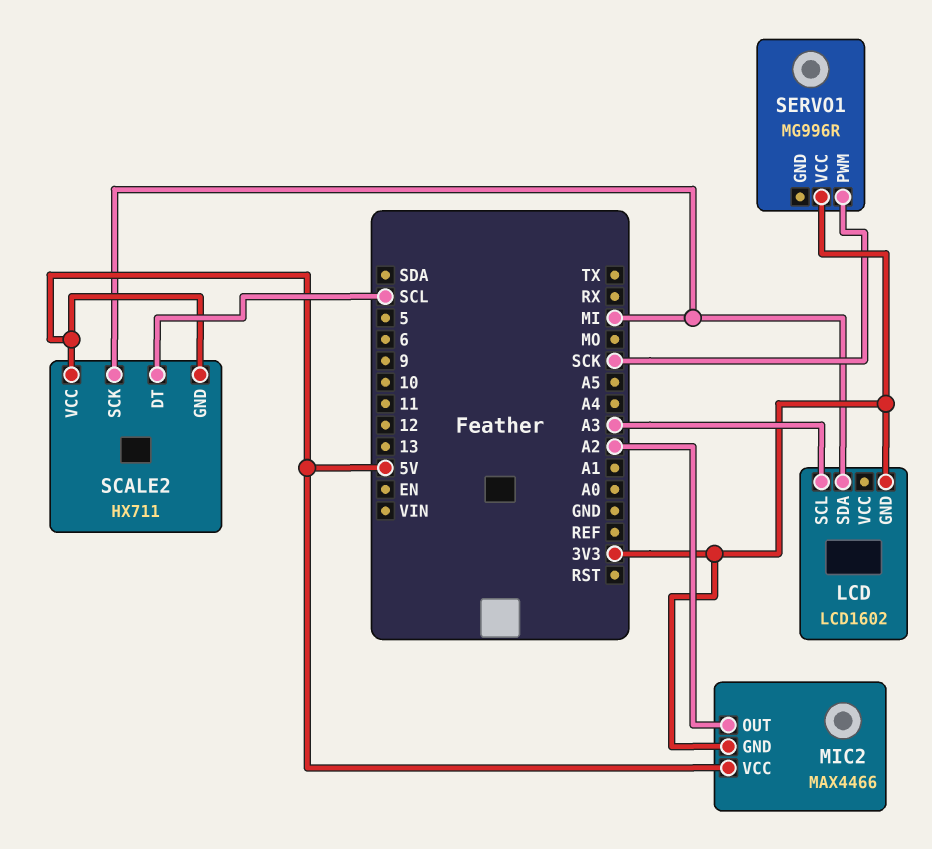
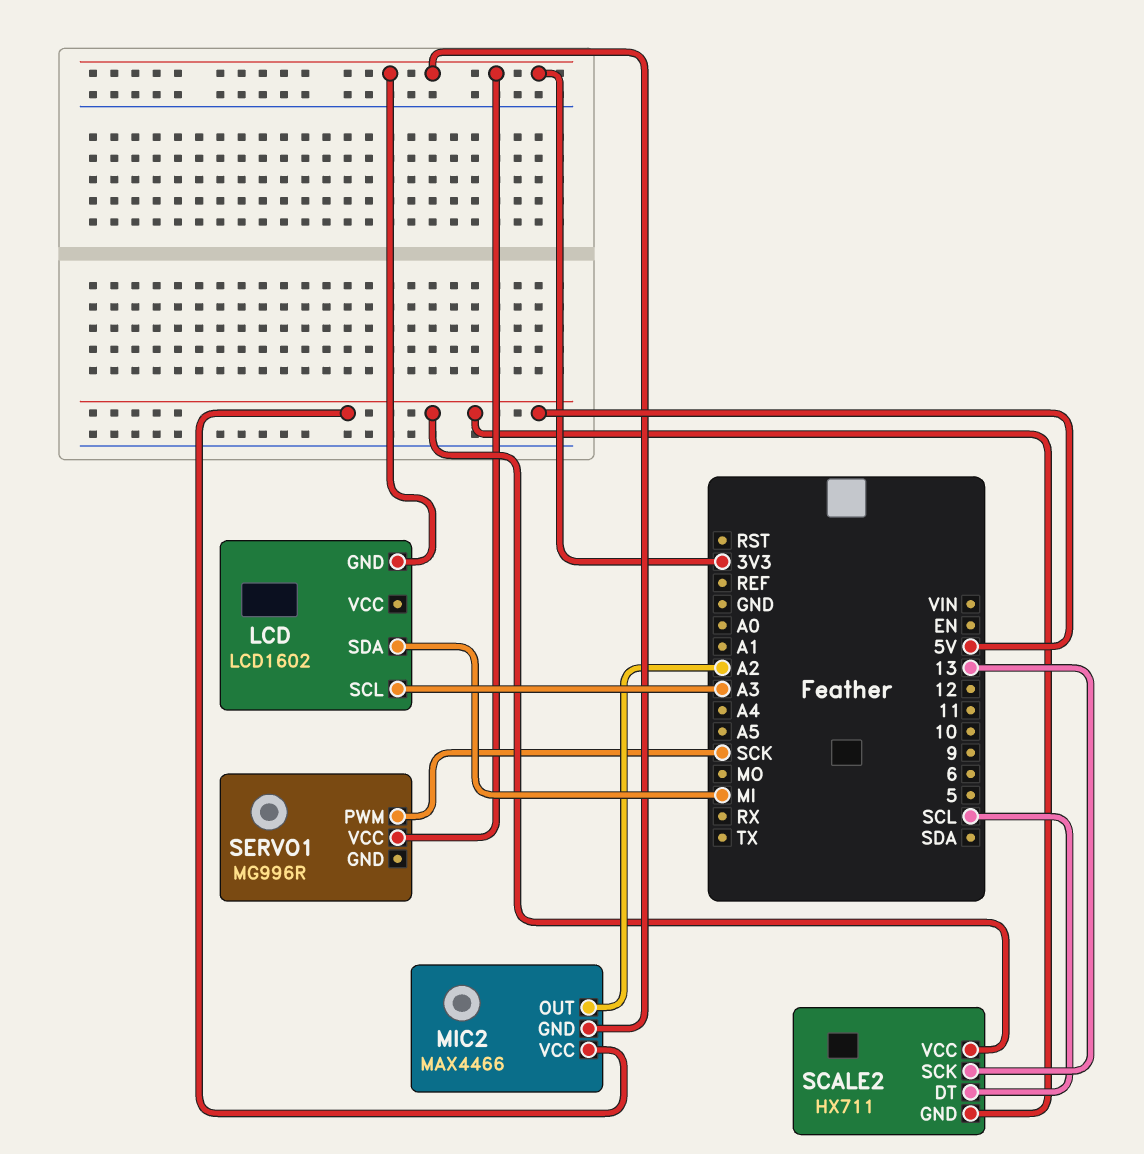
SCALE2 pin SCK: MI -> 13

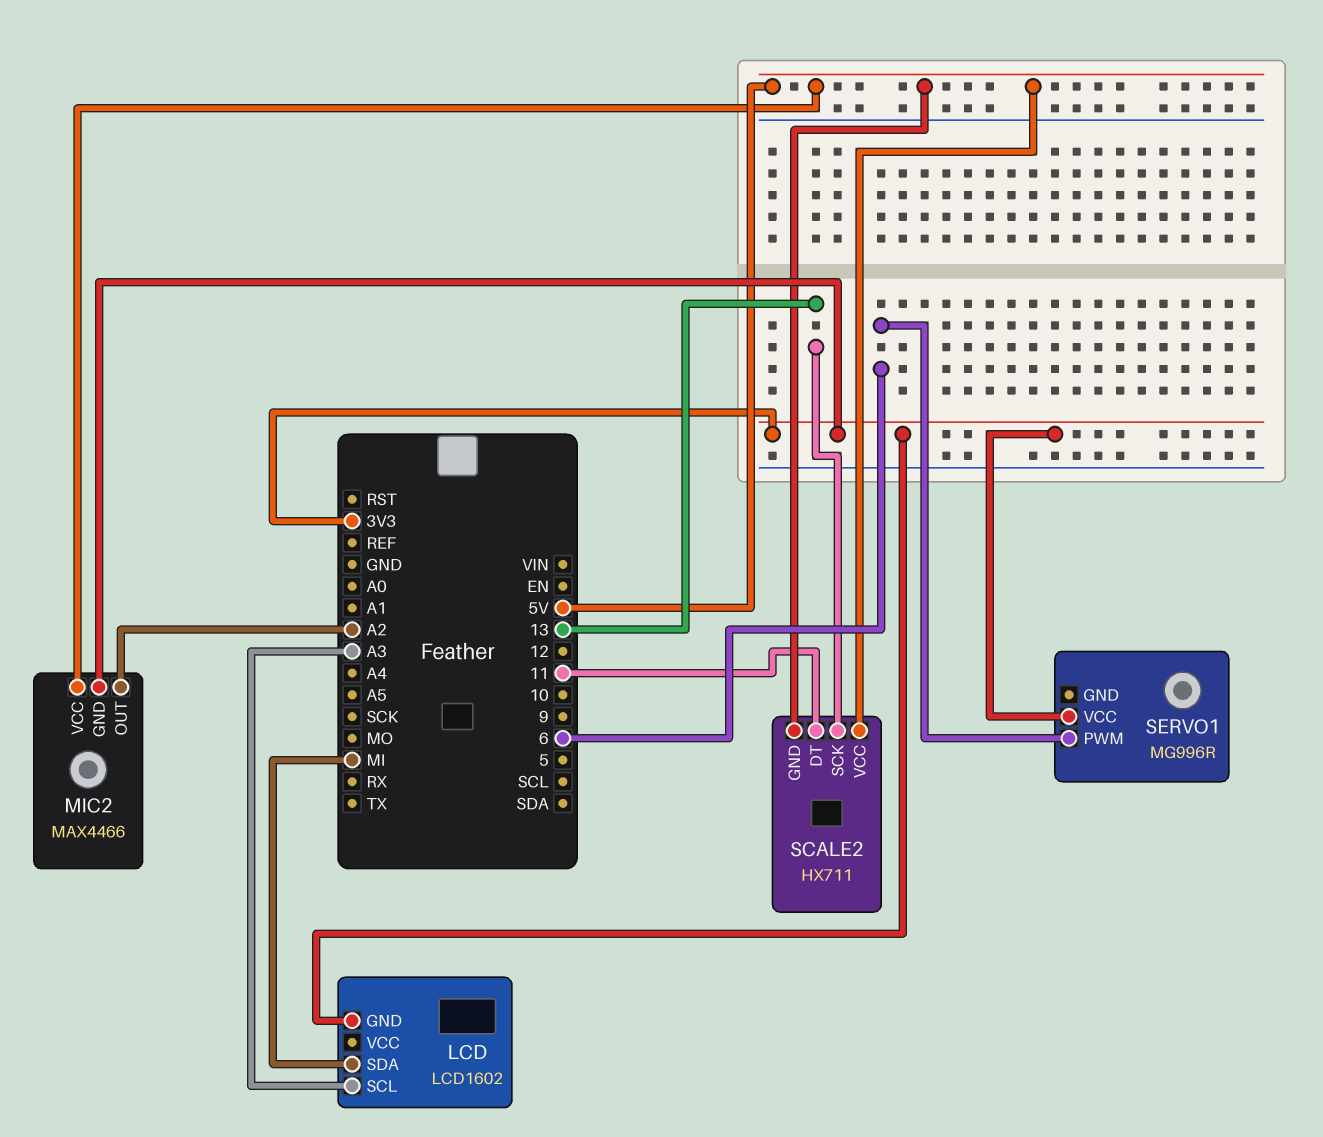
SCALE2 pin DT: SCL -> 11
SERVO1 pin PWM: SCK -> 6

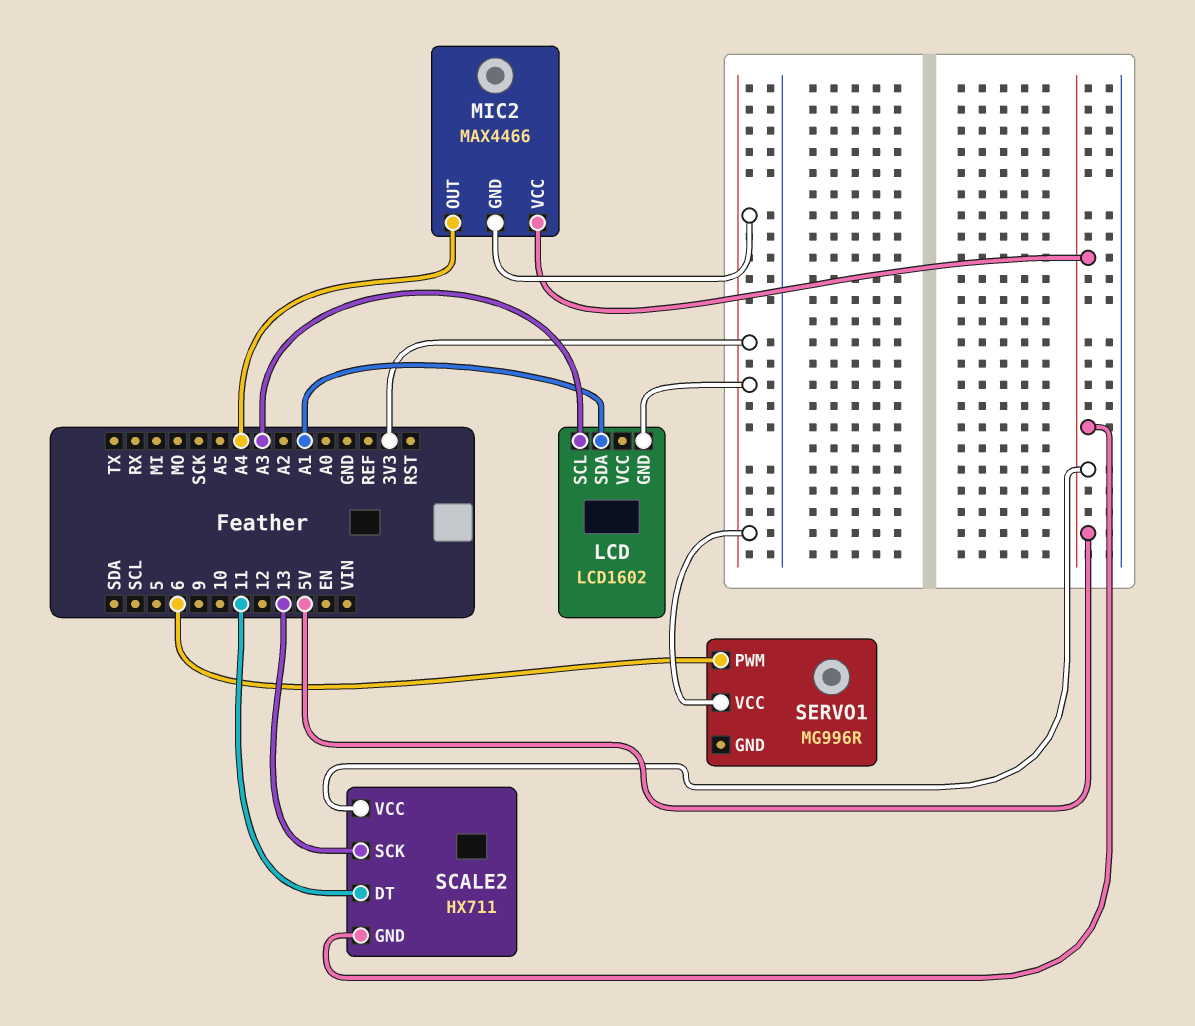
LCD pin SDA: MI -> A1
MIC2 pin OUT: A2 -> A4

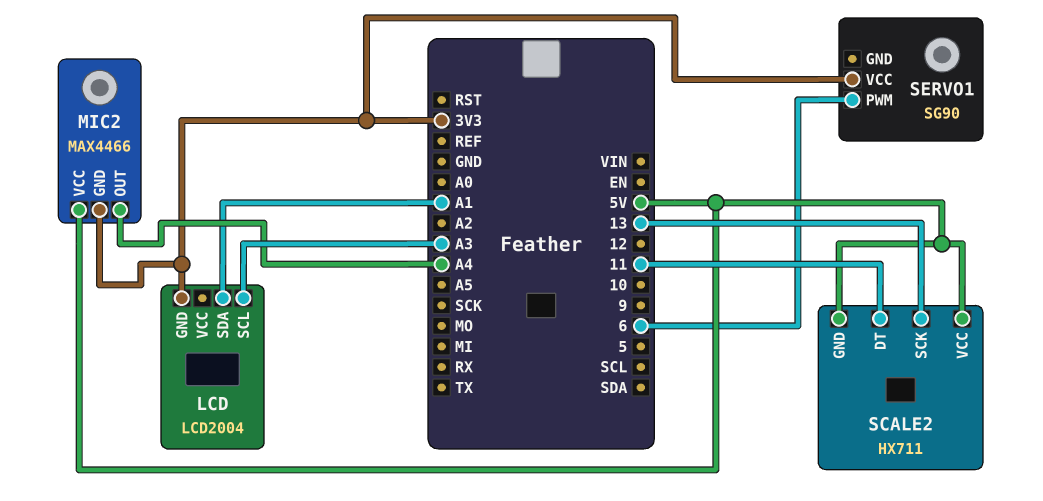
LCD: LCD1602 -> LCD2004
SERVO1: MG996R -> SG90

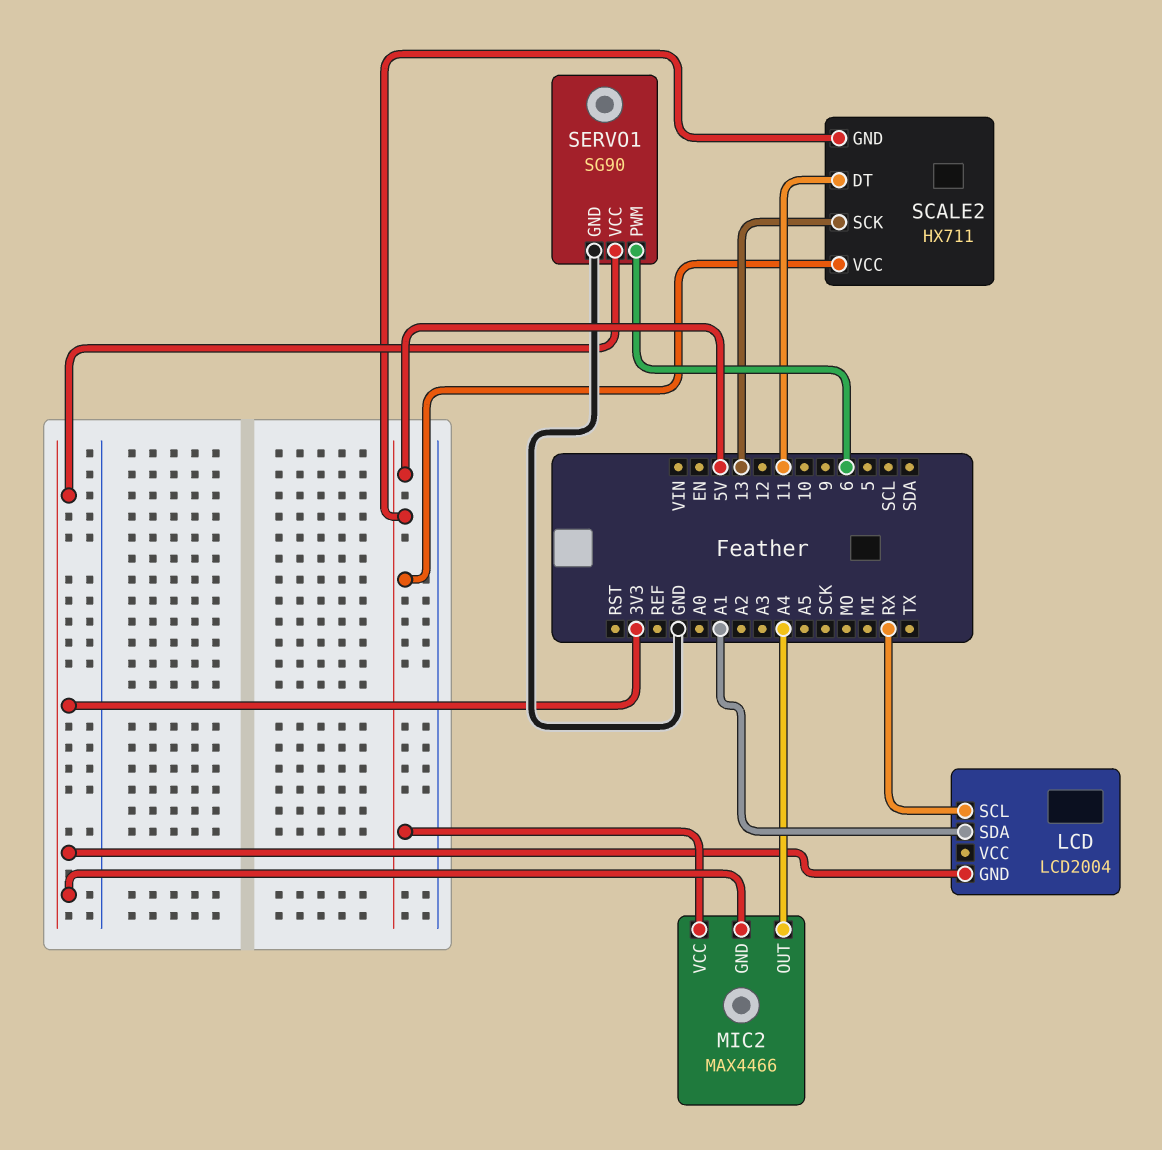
LCD pin SCL: A3 -> RX
SERVO1 pin GND: none -> GND

